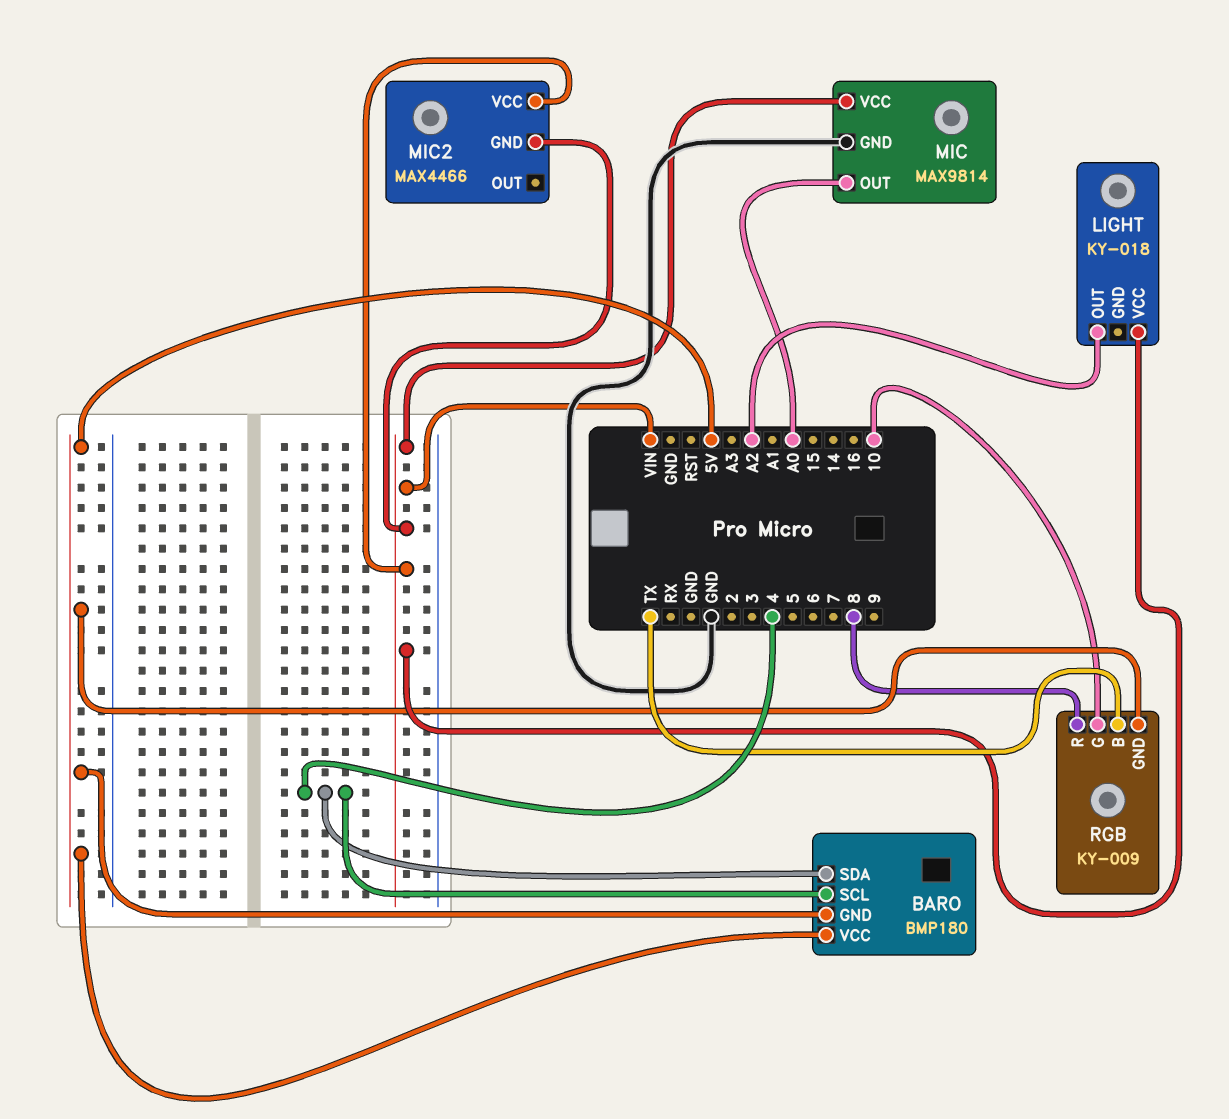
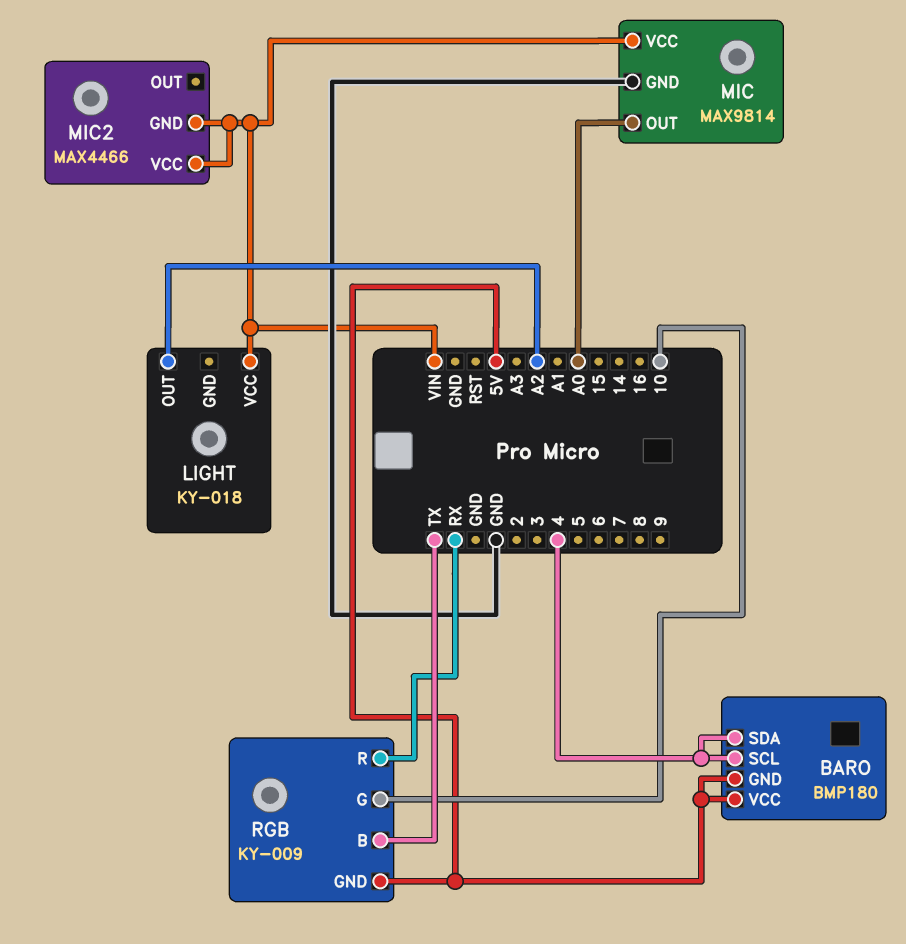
RGB pin R: 8 -> RX

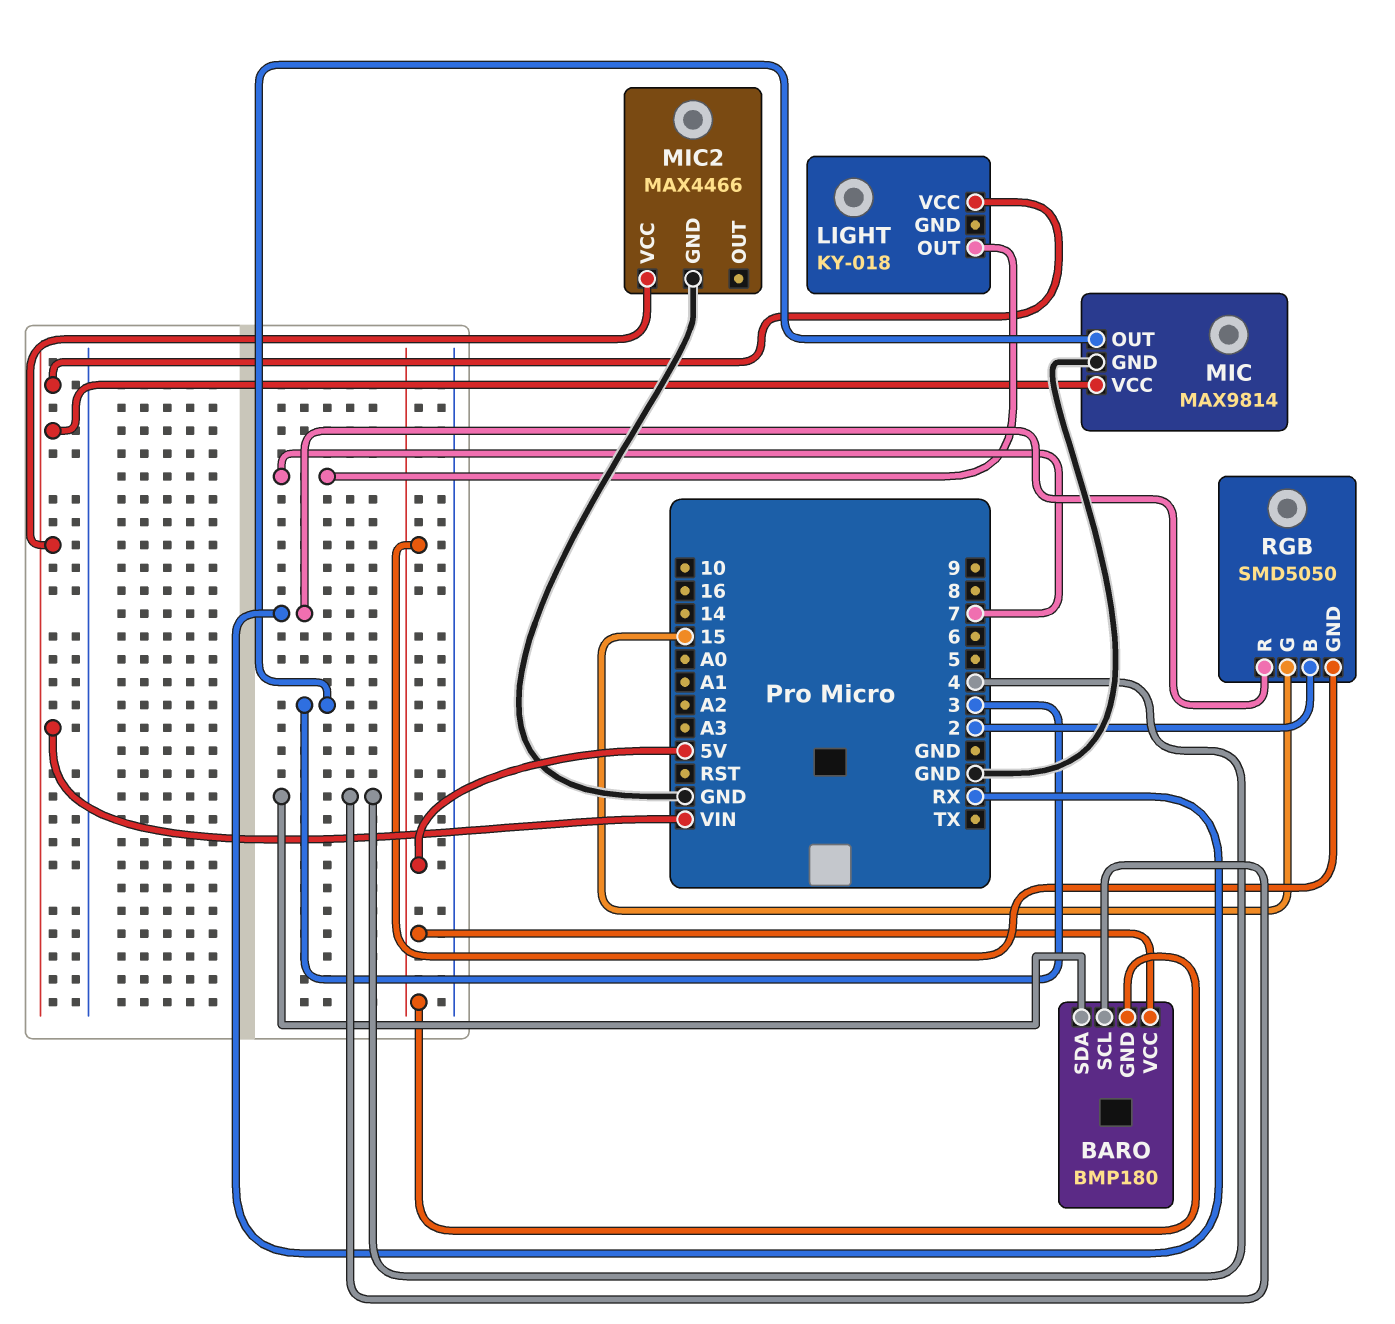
LIGHT pin OUT: A2 -> 7
MIC pin OUT: A0 -> 3
MIC2 pin GND: VIN -> GND
RGB: KY-009 -> SMD5050
RGB pin B: TX -> 2
RGB pin G: 10 -> 15

